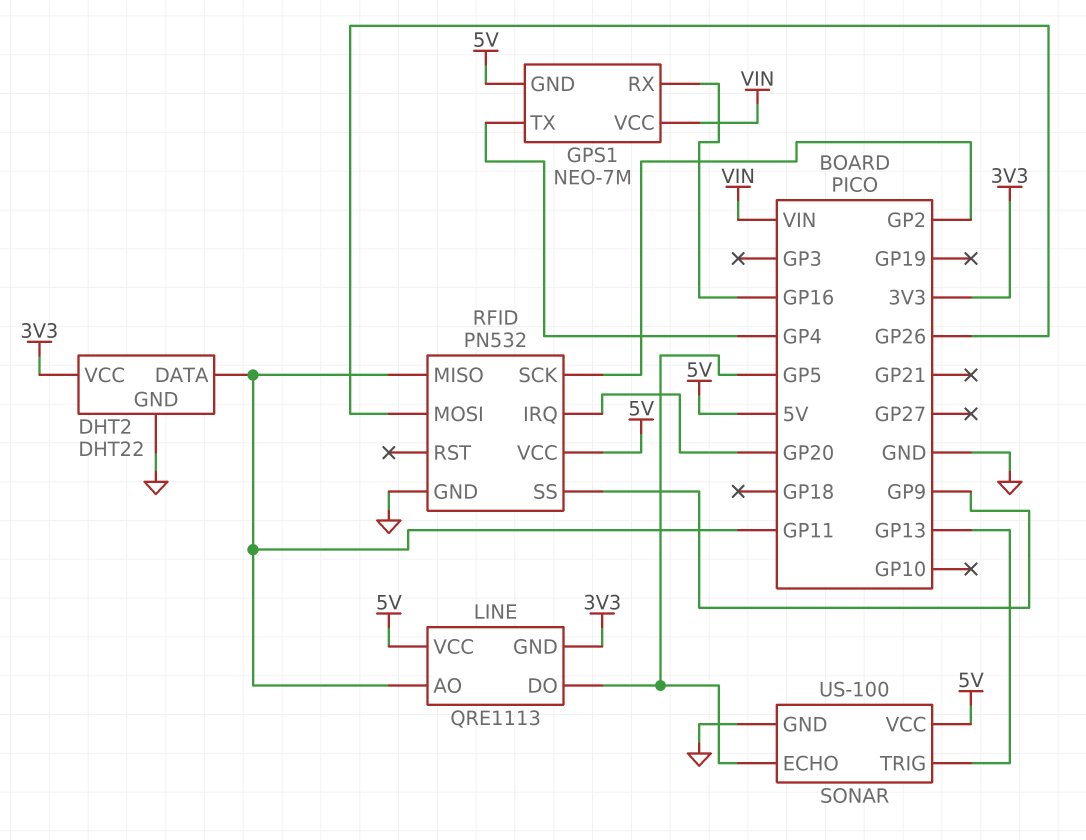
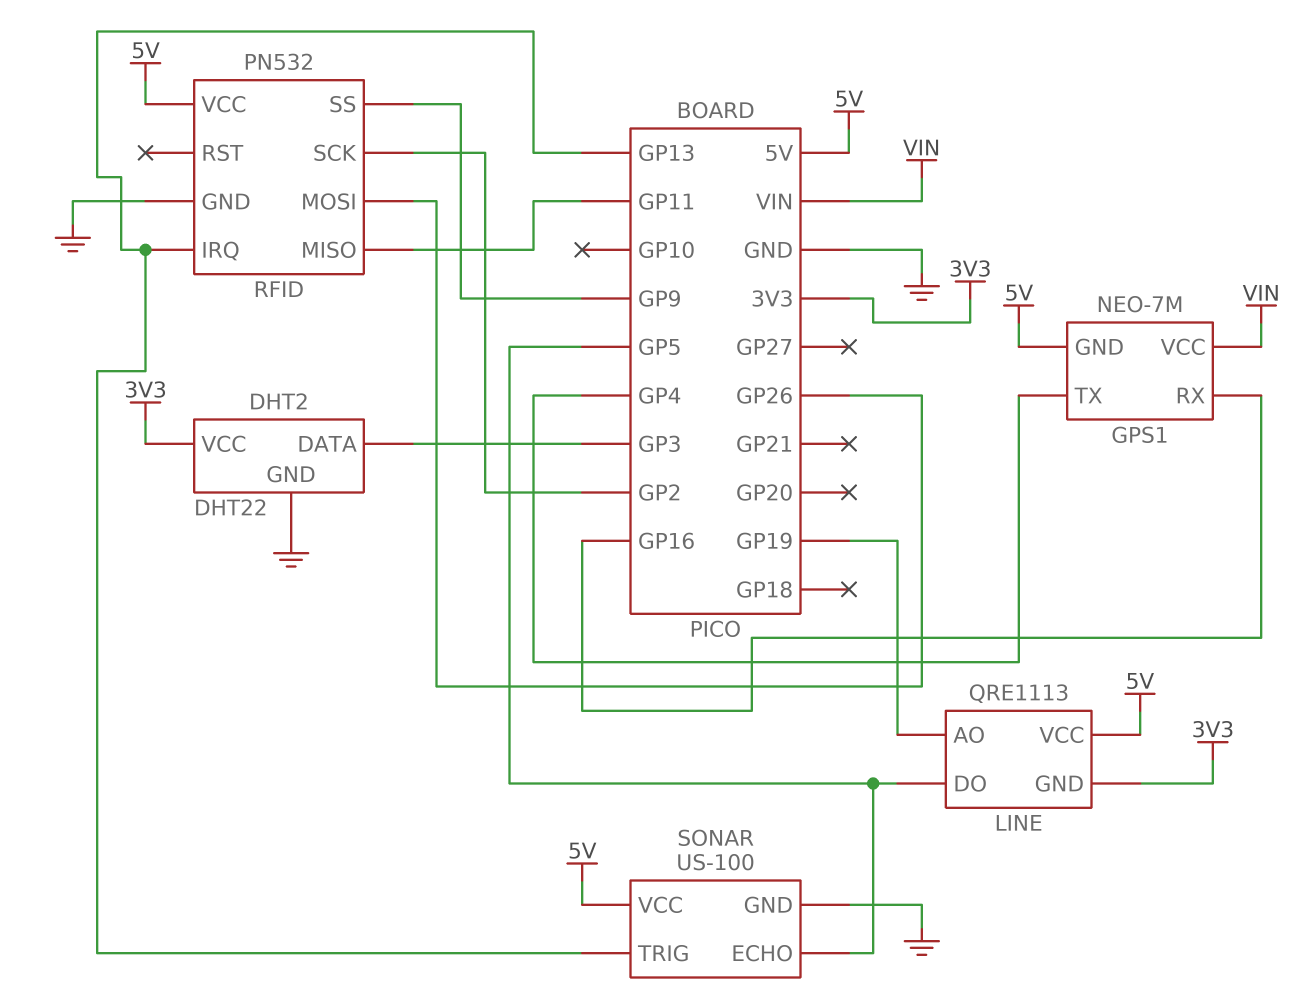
DHT2 pin DATA: GP11 -> GP3
LINE pin AO: GP11 -> GP19
RFID pin IRQ: GP20 -> GP13

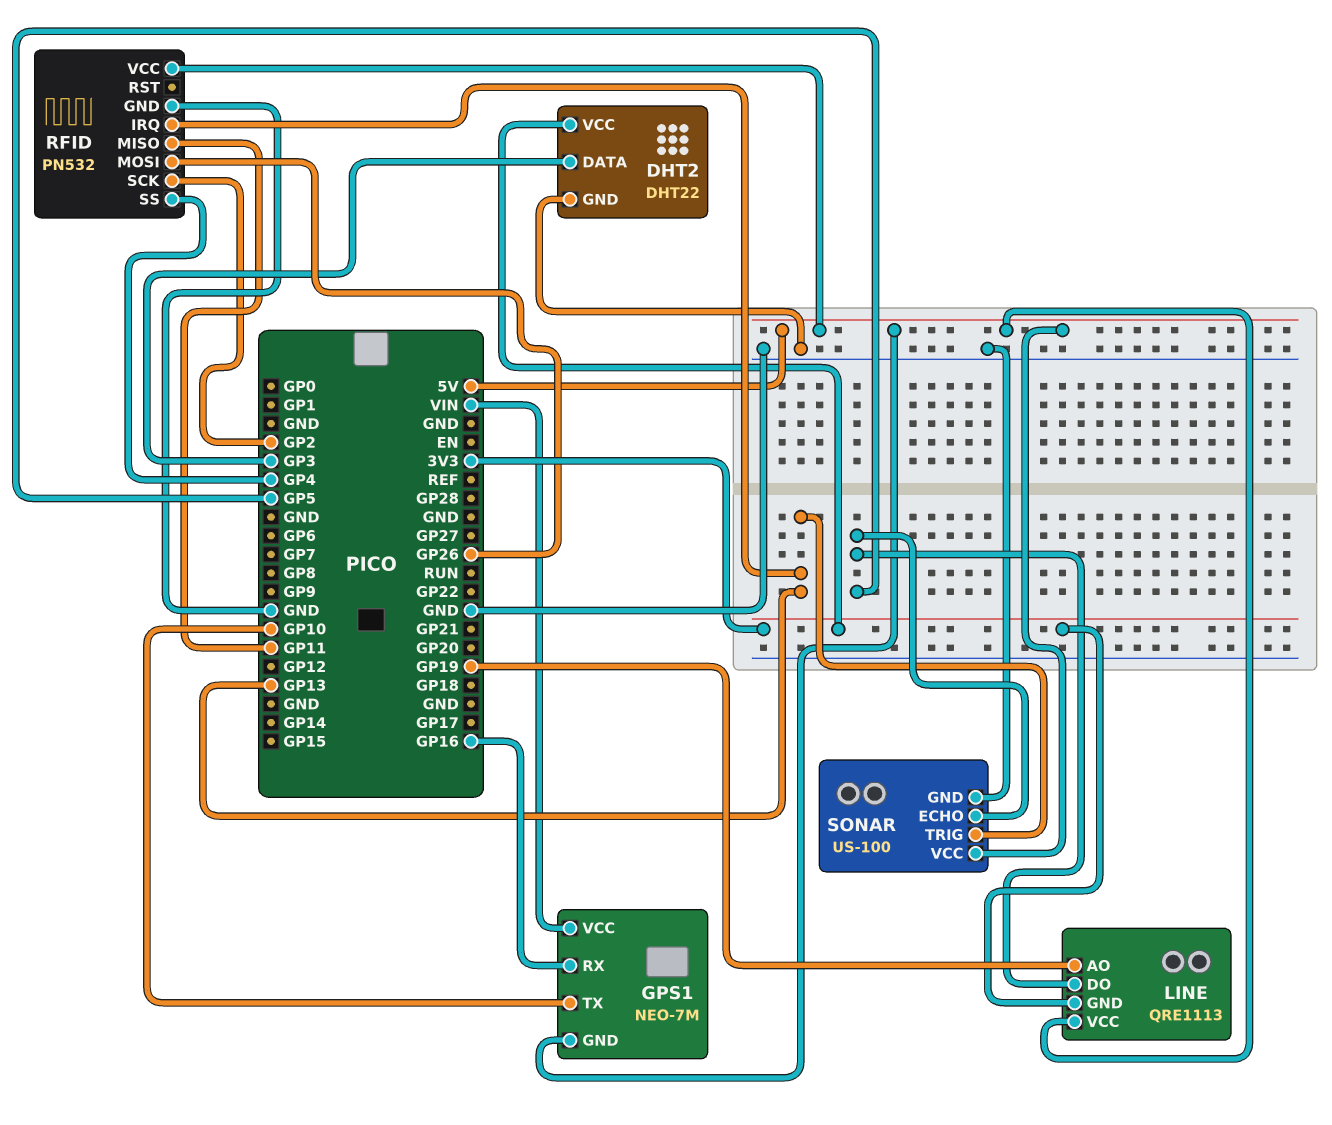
GPS1 pin TX: GP4 -> GP10
RFID pin SS: GP9 -> GP4

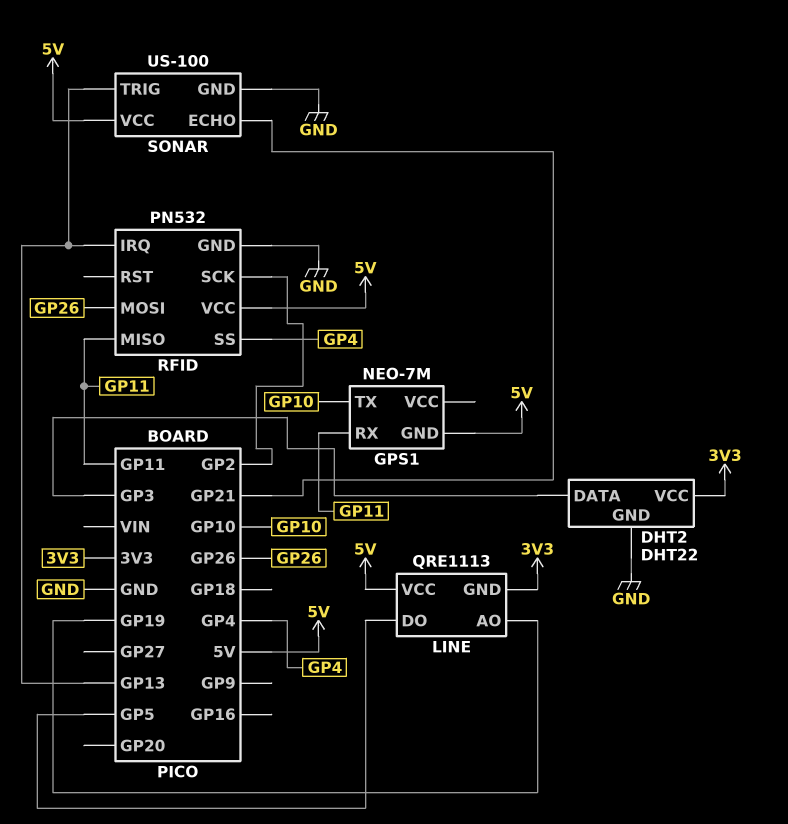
GPS1 pin RX: GP16 -> GP11
GPS1 pin VCC: VIN -> none
SONAR pin ECHO: GP5 -> GP21

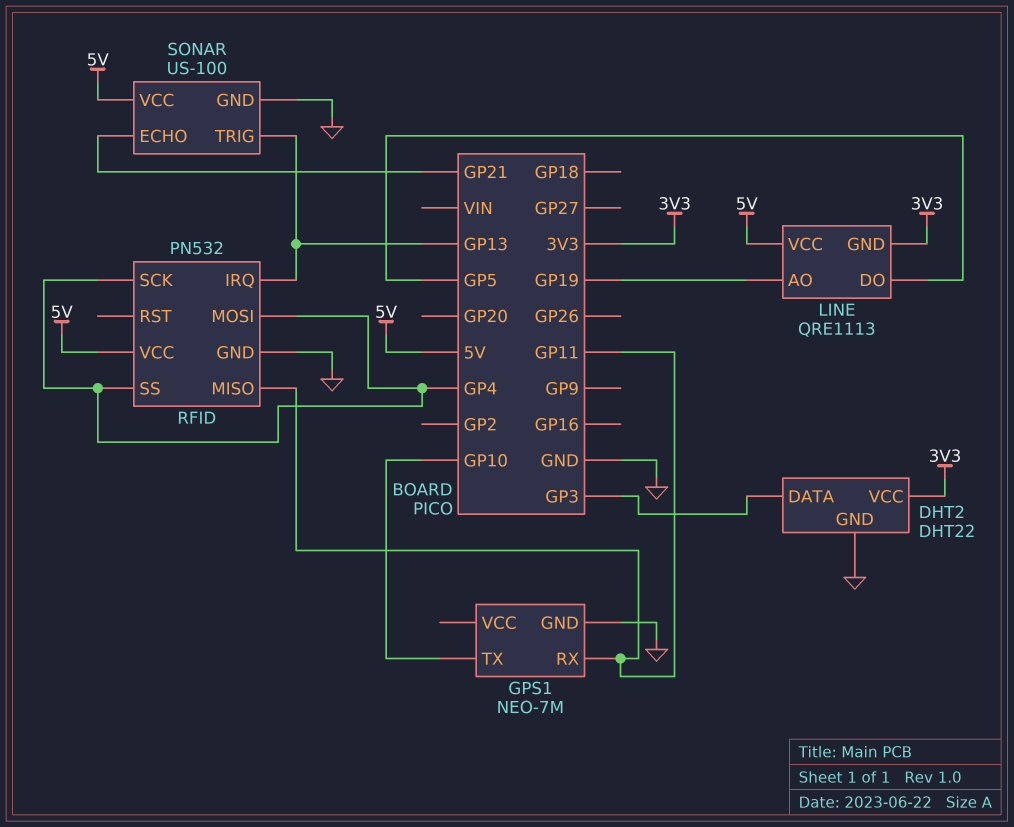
GPS1 pin GND: 5V -> GND
RFID pin MOSI: GP26 -> GP4
RFID pin SCK: GP2 -> GP4

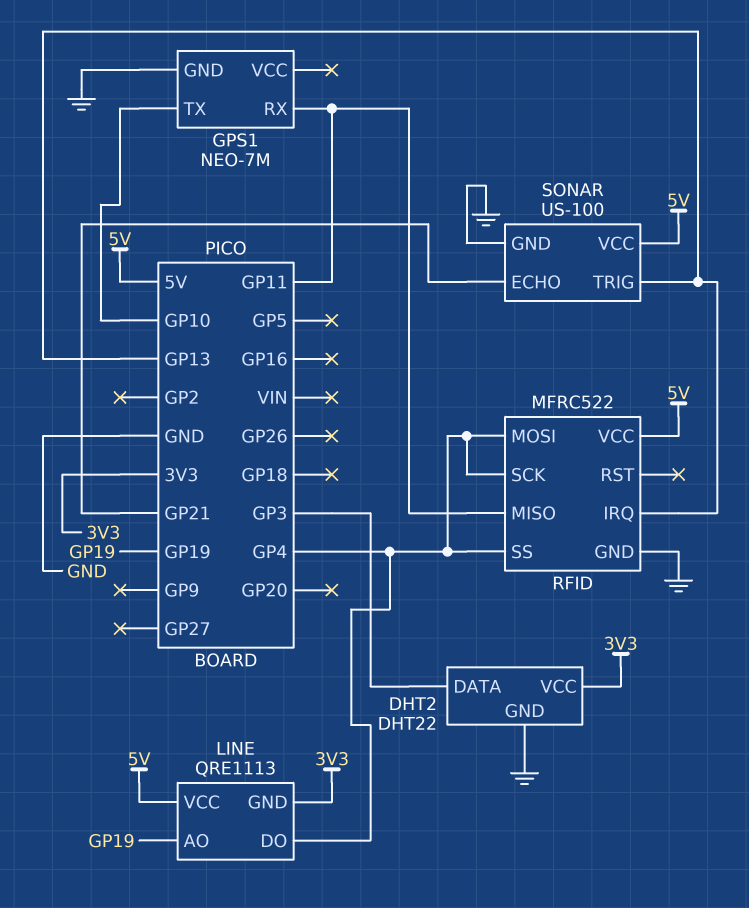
LINE pin DO: GP5 -> GP4
RFID: PN532 -> MFRC522

